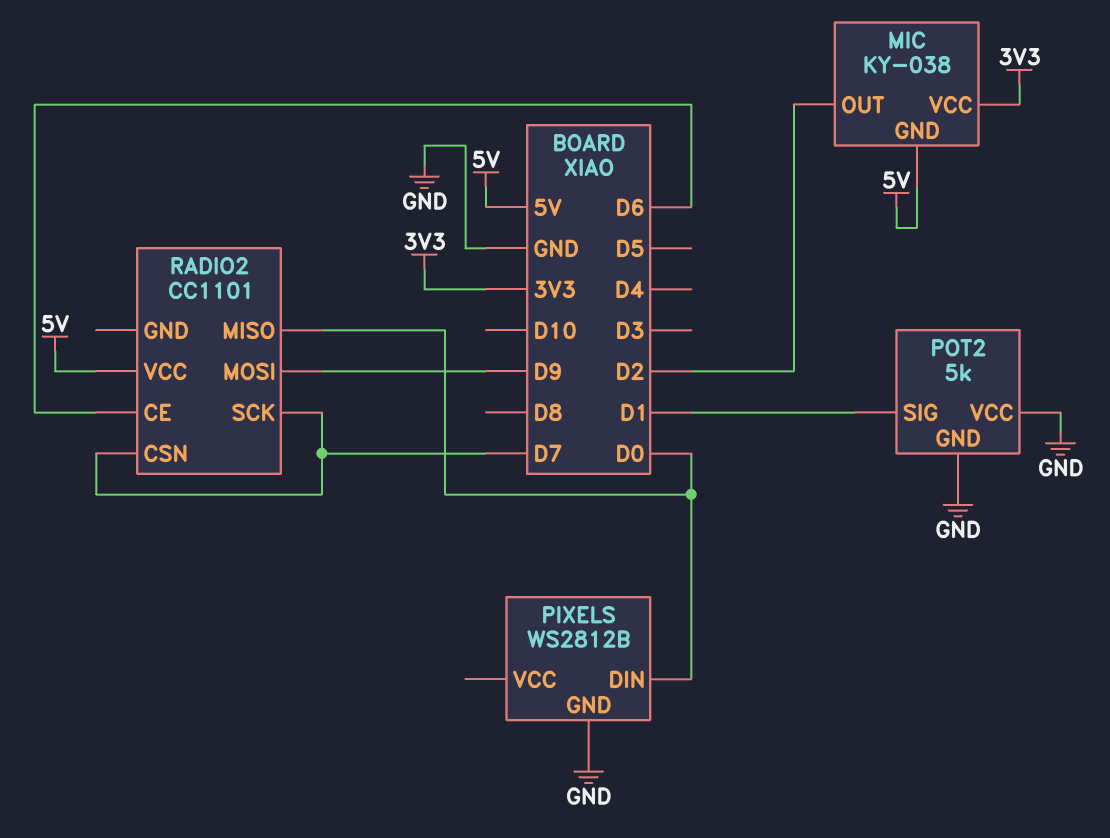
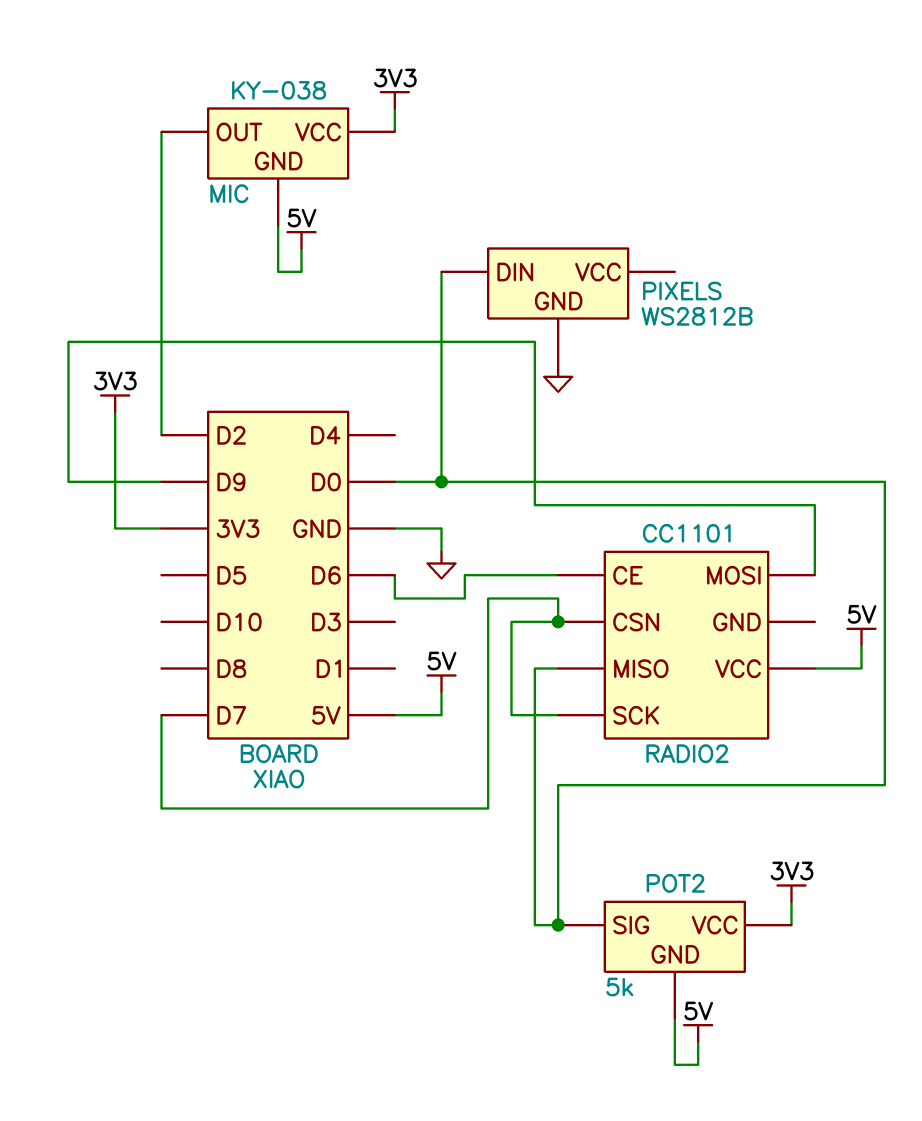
POT2 pin GND: GND -> 5V
POT2 pin SIG: D1 -> D0
POT2 pin VCC: GND -> 3V3

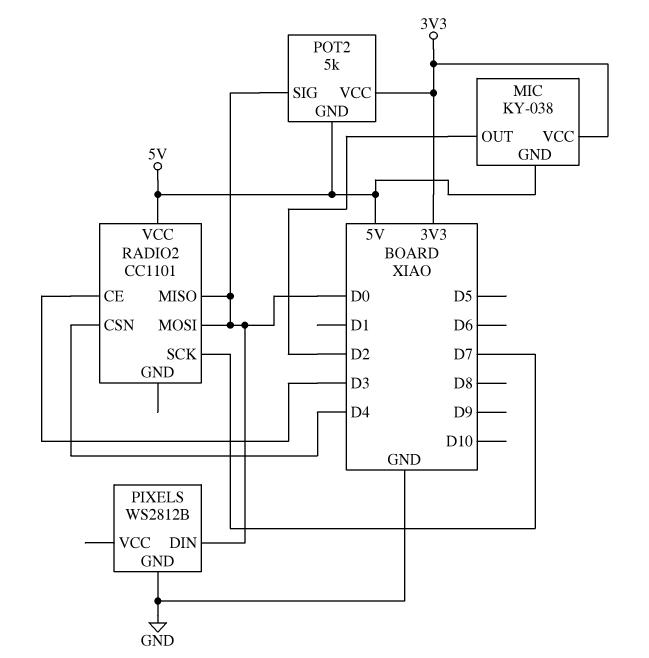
RADIO2 pin CE: D6 -> D3
RADIO2 pin CSN: D7 -> D4
RADIO2 pin MOSI: D9 -> D0

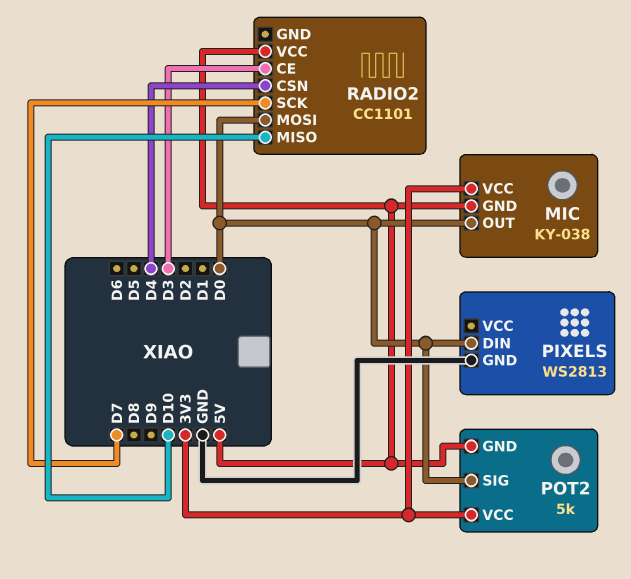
MIC pin OUT: D2 -> D0
PIXELS: WS2812B -> WS2813
RADIO2 pin MISO: D0 -> D10

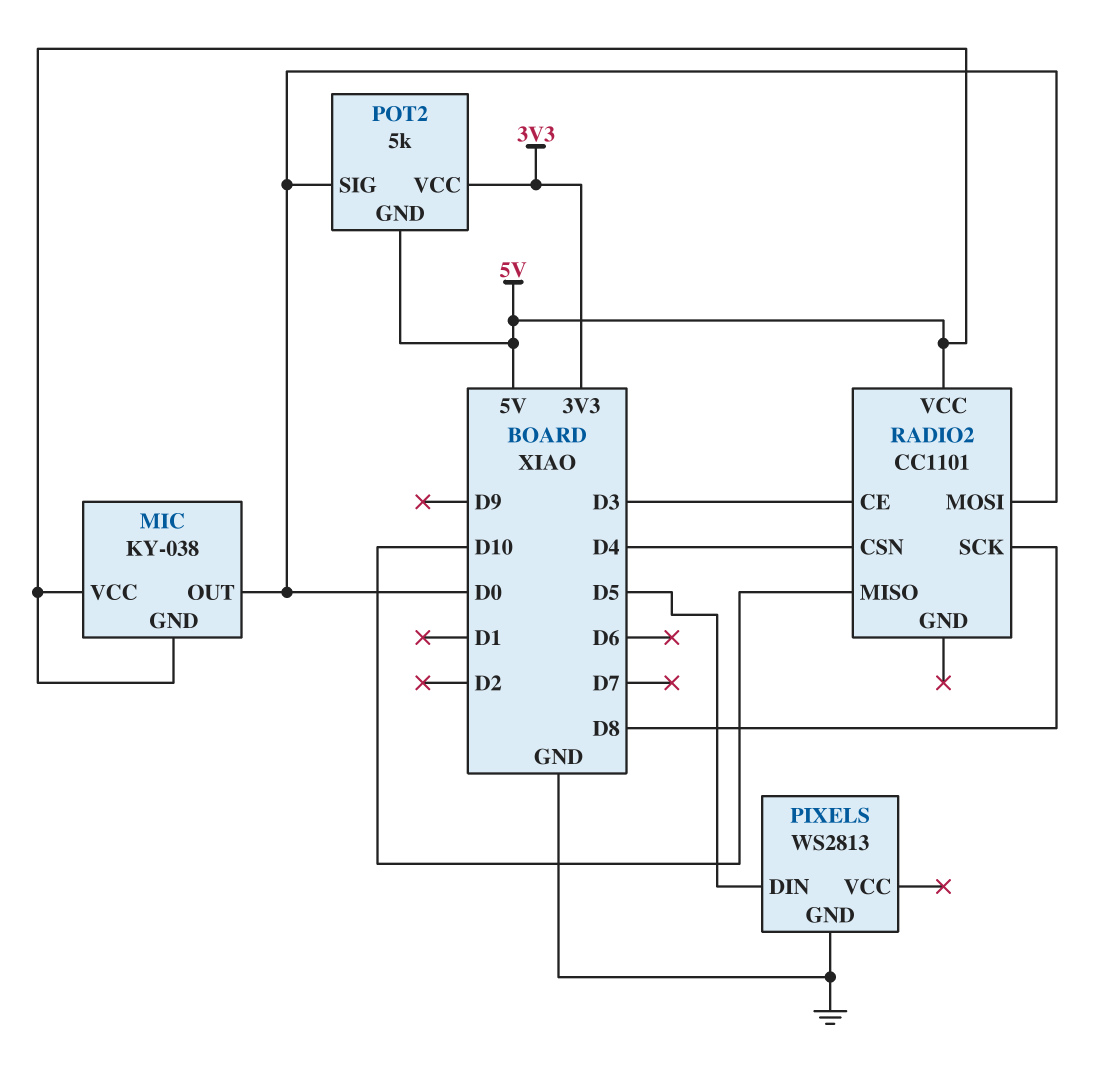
MIC pin VCC: 3V3 -> 5V
PIXELS pin DIN: D0 -> D5
RADIO2 pin SCK: D7 -> D8

